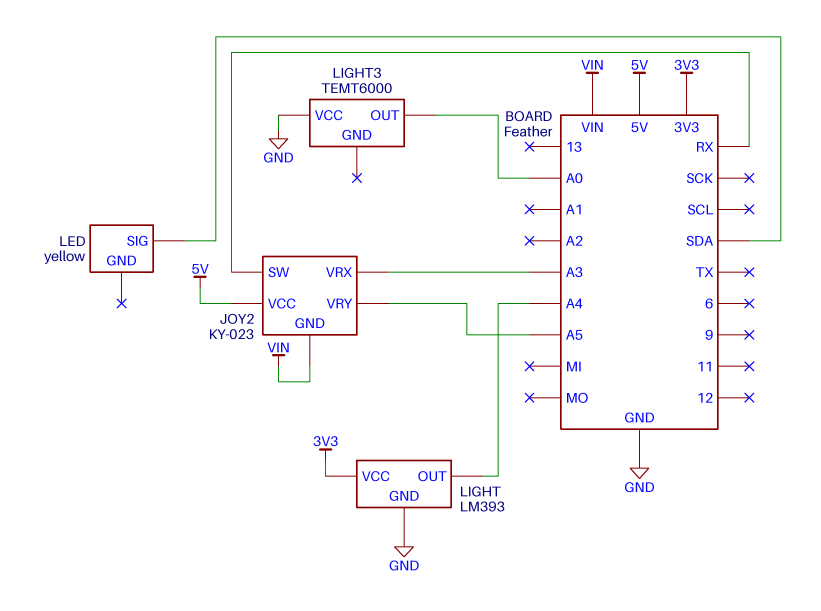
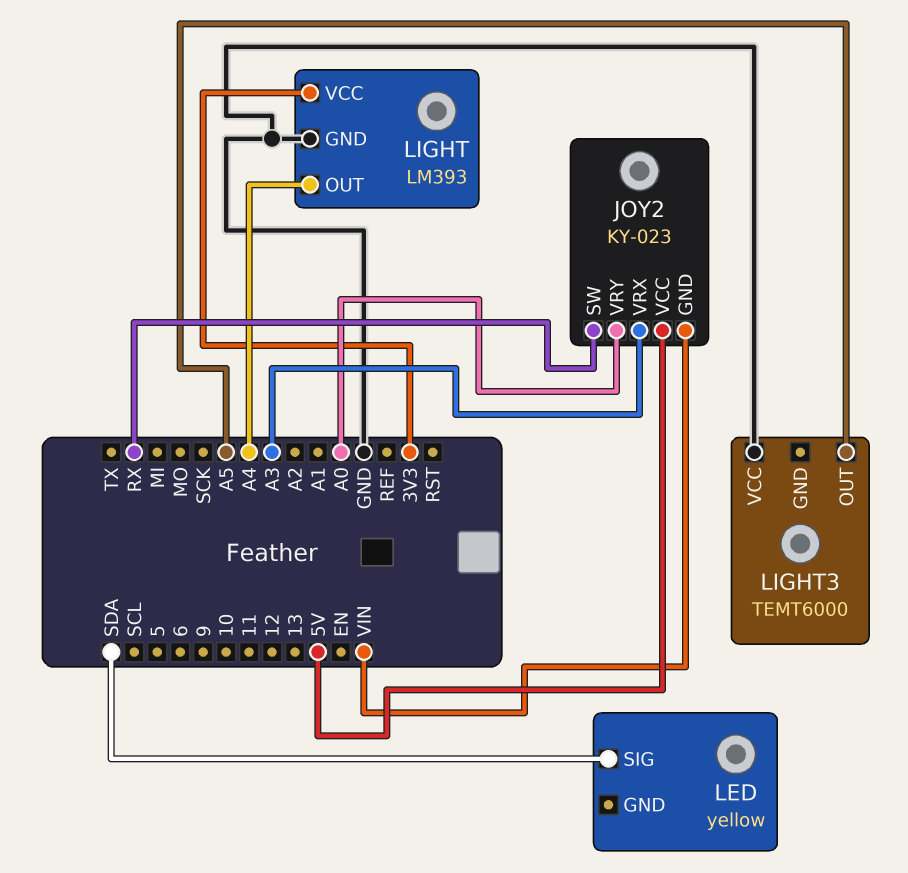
JOY2 pin VRY: A5 -> A0
LIGHT3 pin OUT: A0 -> A5

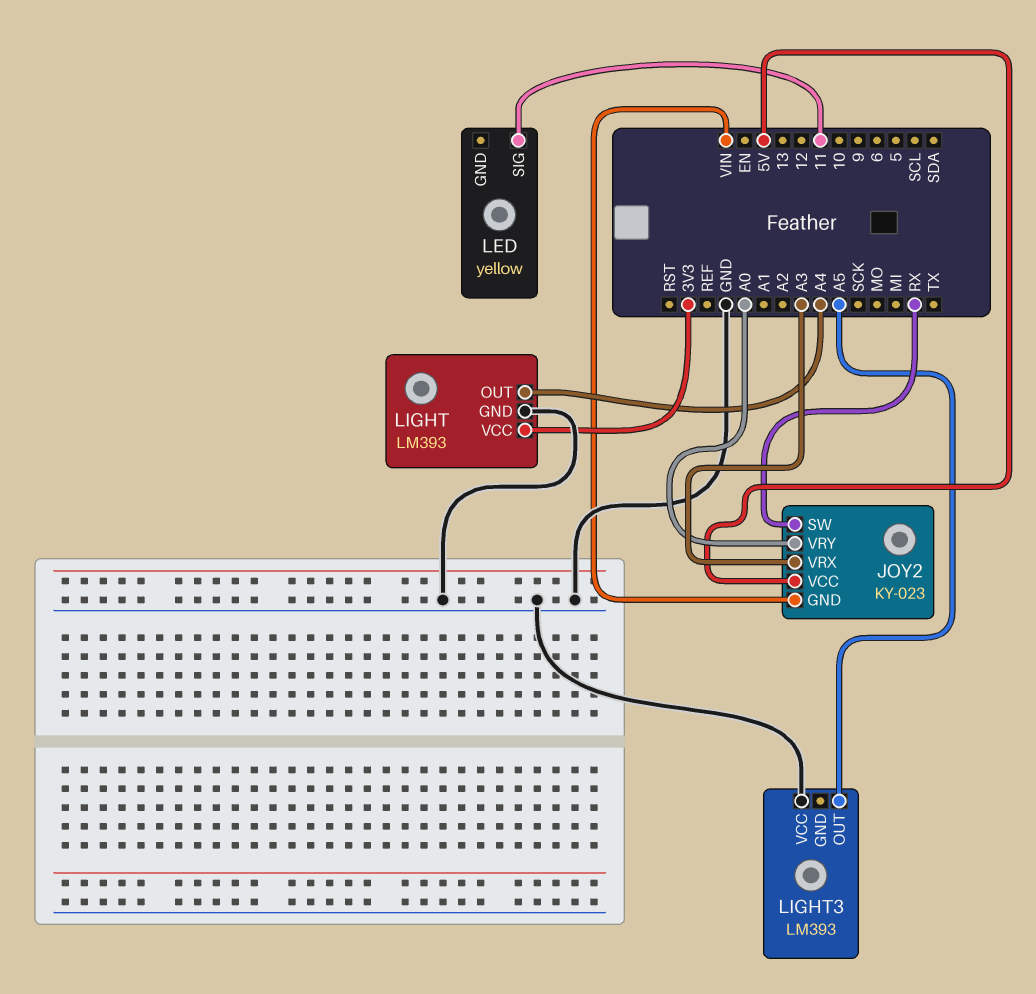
LED pin SIG: SDA -> 11
LIGHT3: TEMT6000 -> LM393

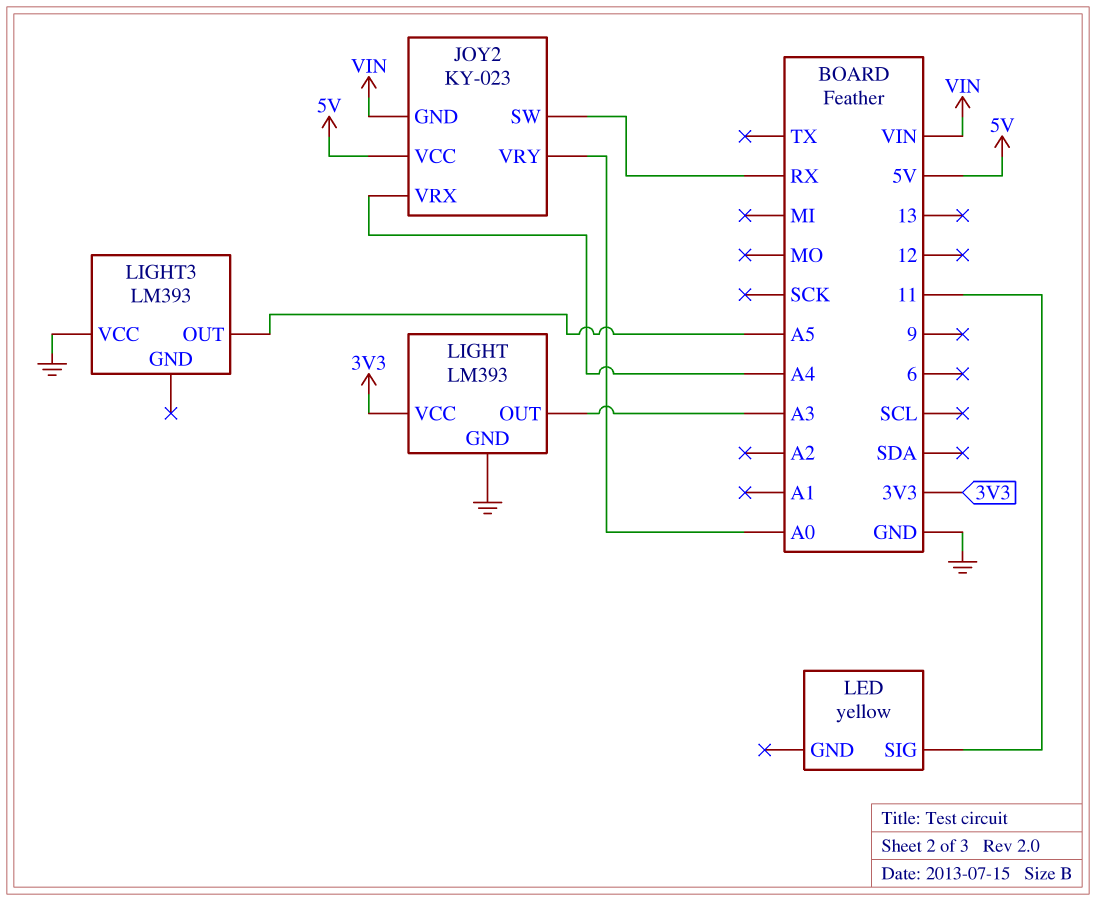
JOY2 pin VRX: A3 -> A4
LIGHT pin OUT: A4 -> A3

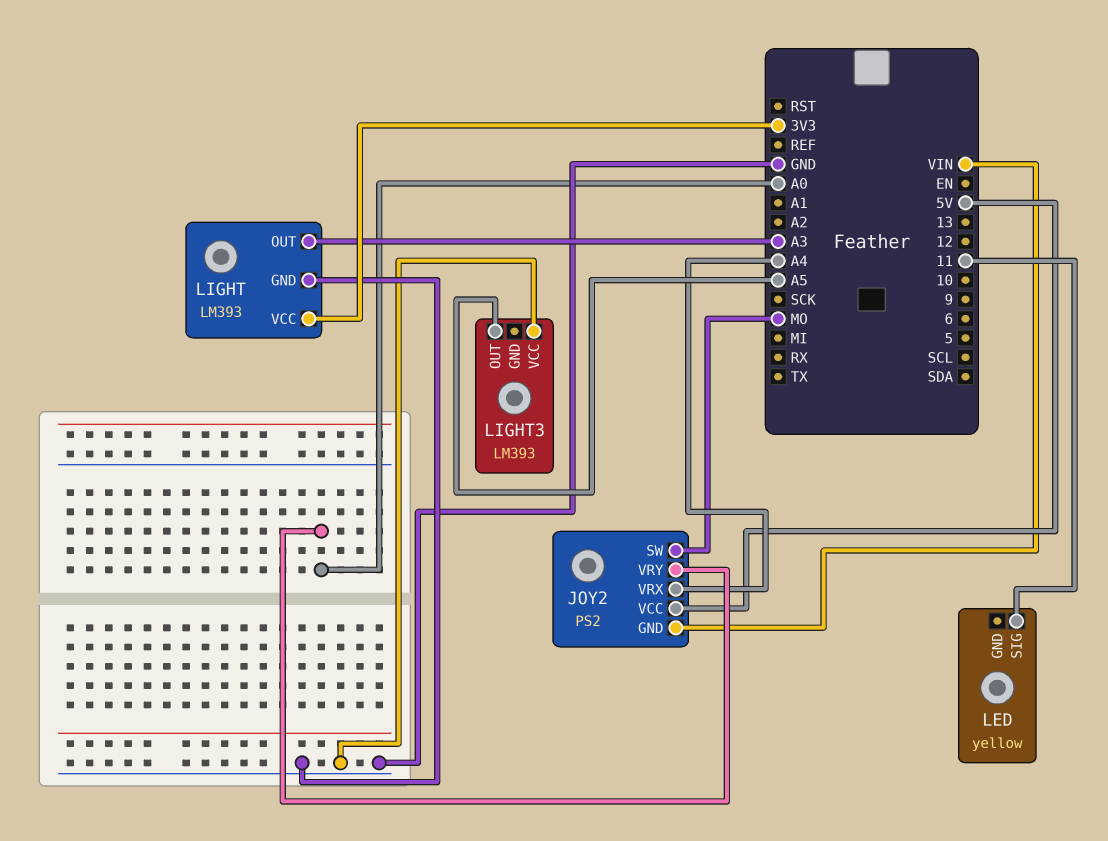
JOY2: KY-023 -> PS2
JOY2 pin SW: RX -> MO

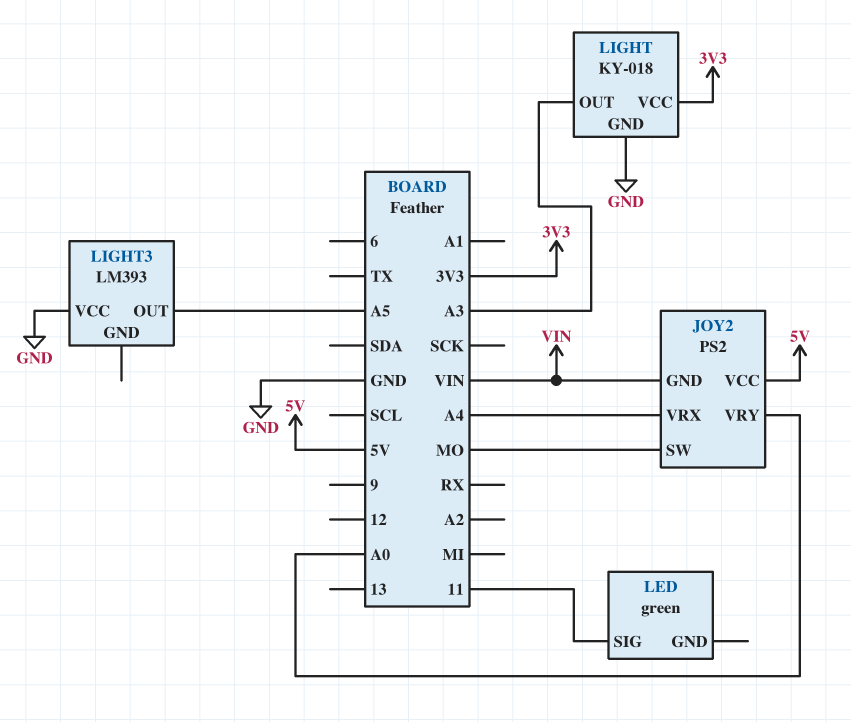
LED: yellow -> green
LIGHT: LM393 -> KY-018

